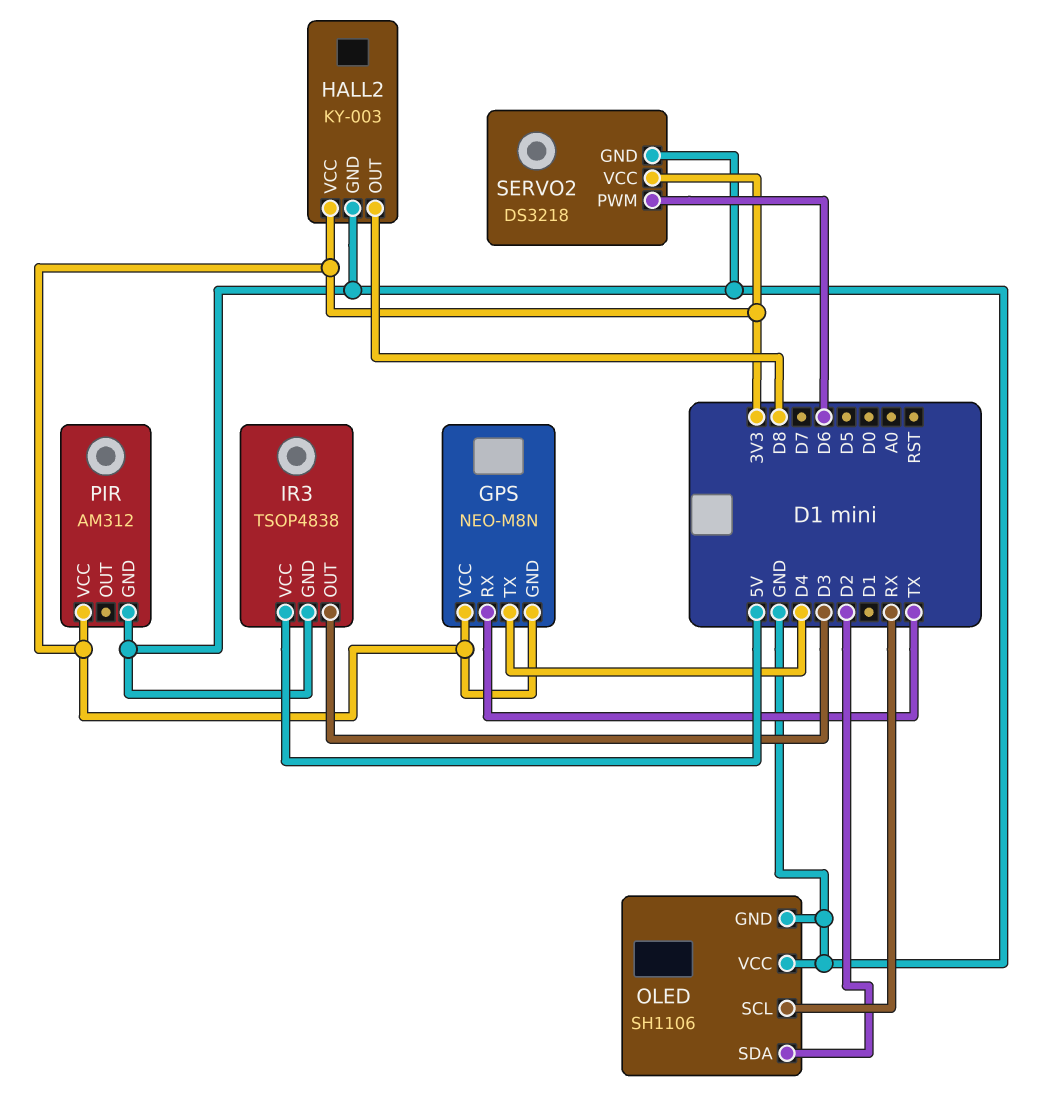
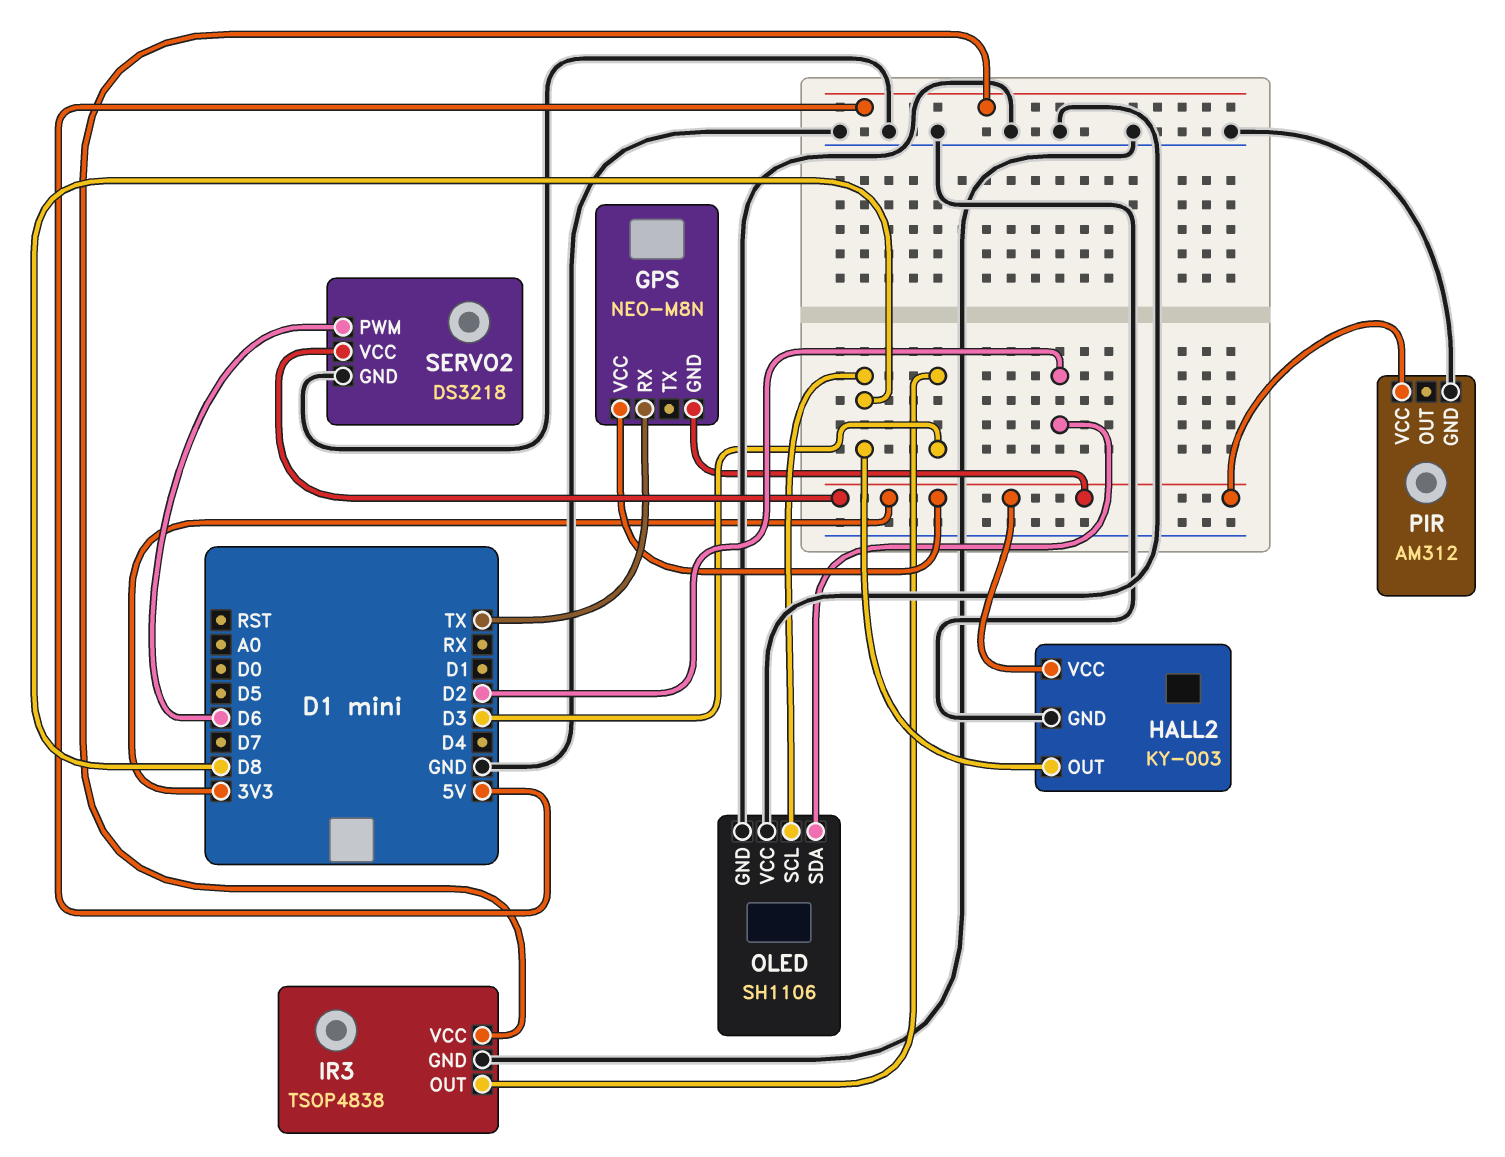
GPS pin TX: D4 -> none
OLED pin SCL: RX -> D8

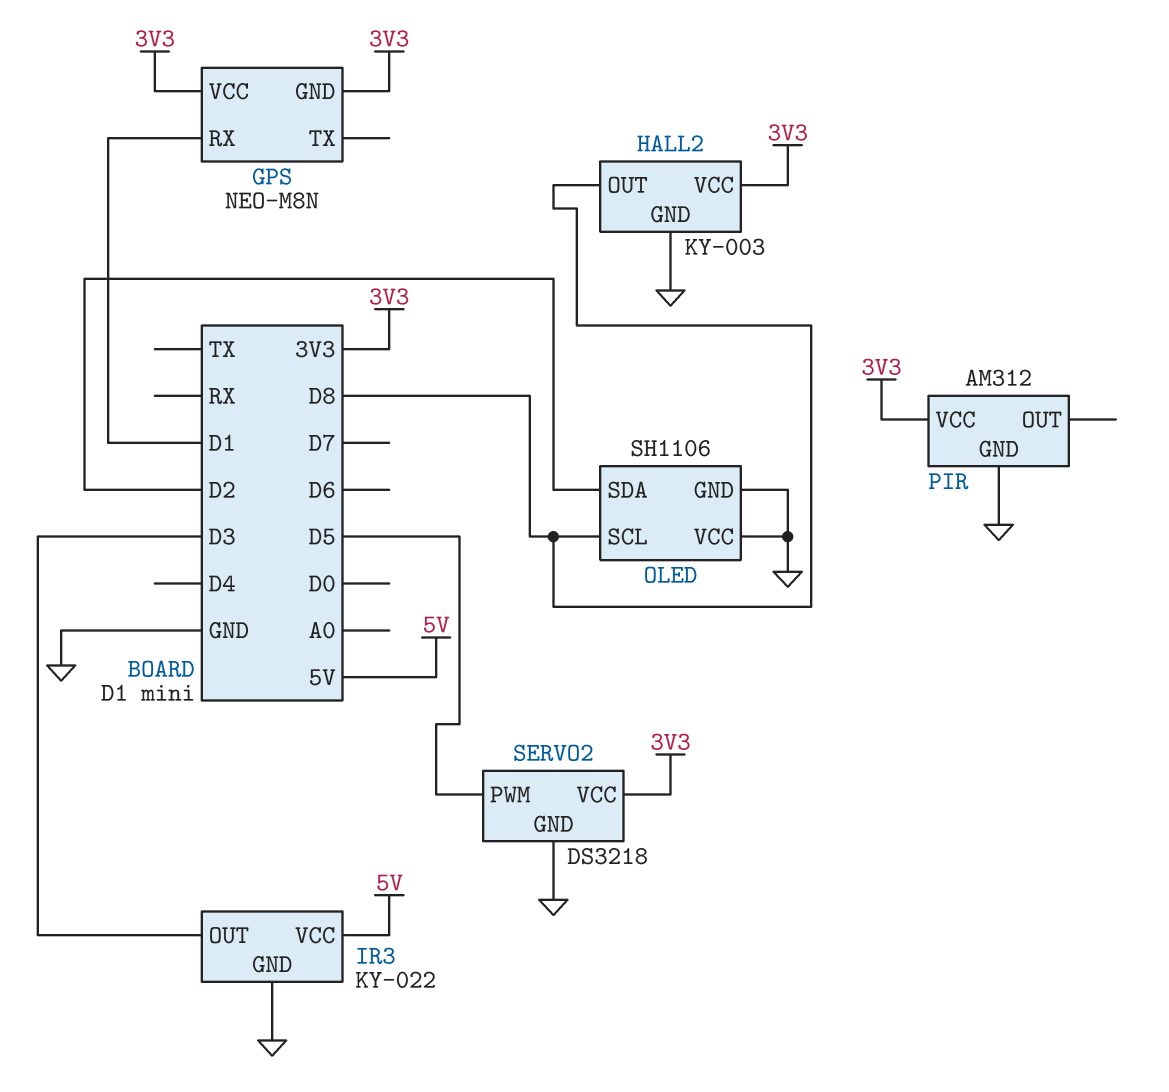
GPS pin RX: TX -> D1
IR3: TSOP4838 -> KY-022
SERVO2 pin PWM: D6 -> D5

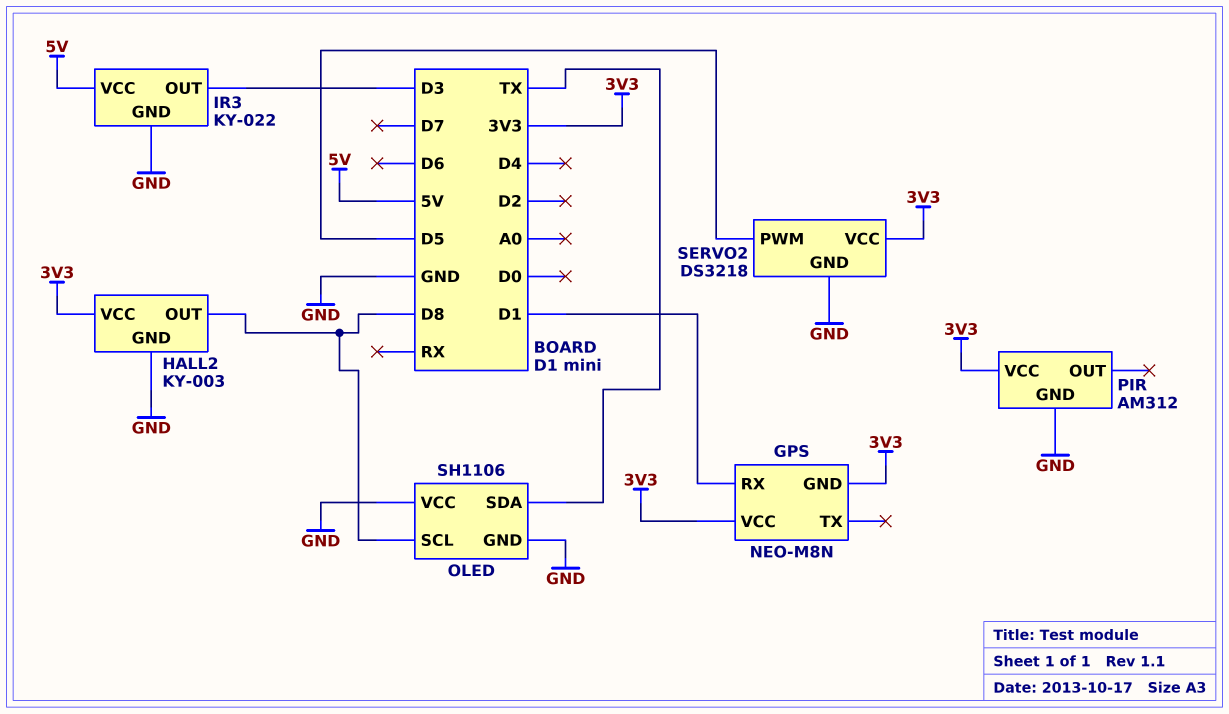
OLED pin SDA: D2 -> TX

